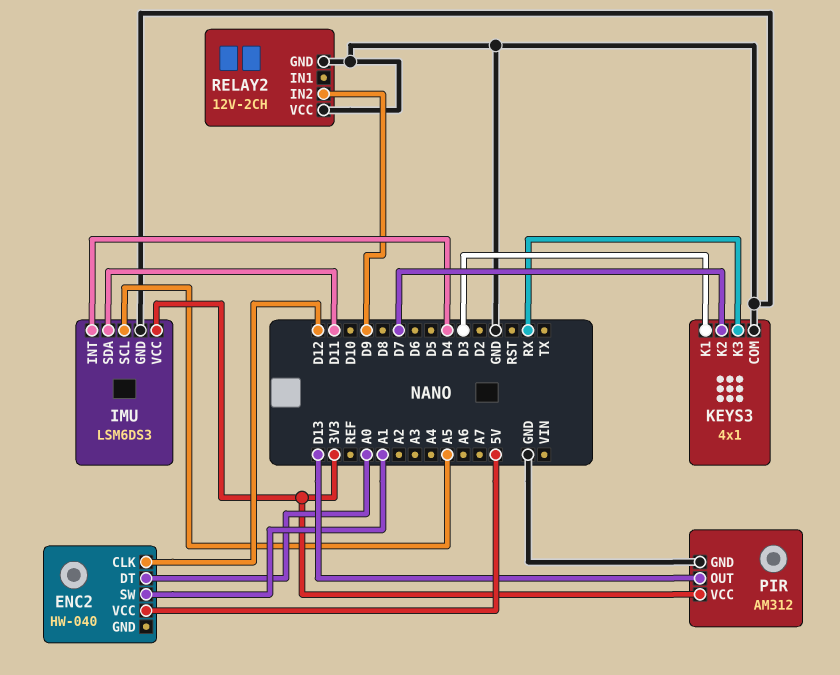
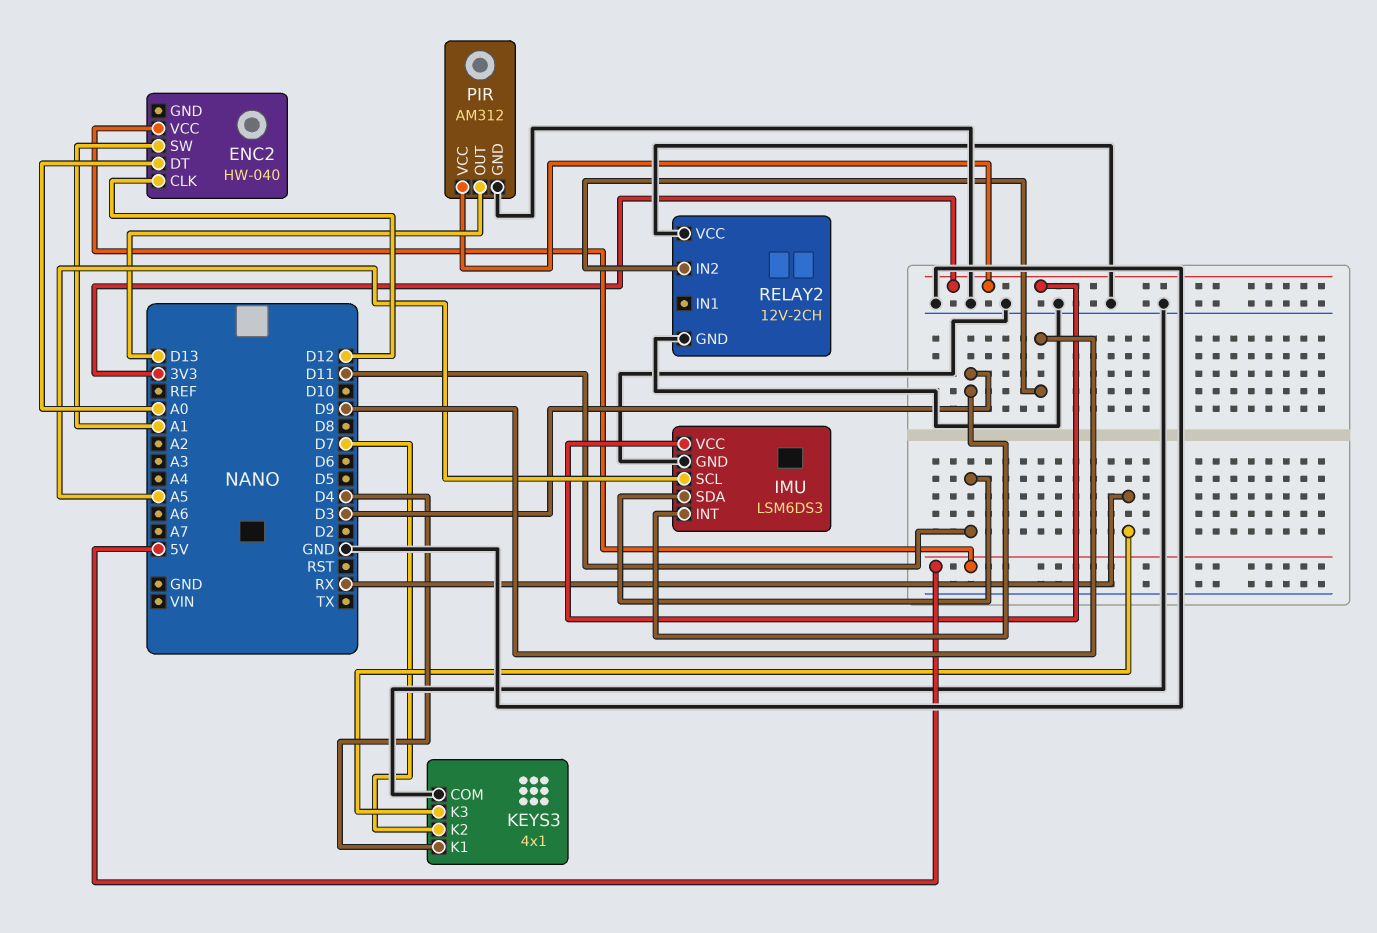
IMU pin INT: D4 -> D3
KEYS3 pin K1: D3 -> D4

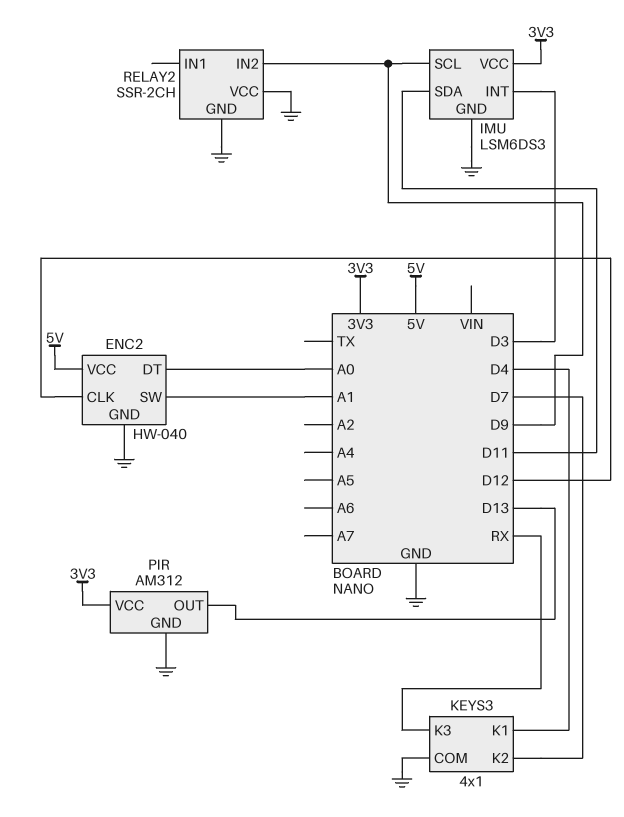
ENC2 pin GND: none -> GND
IMU pin SCL: A5 -> D9
RELAY2: 12V-2CH -> SSR-2CH

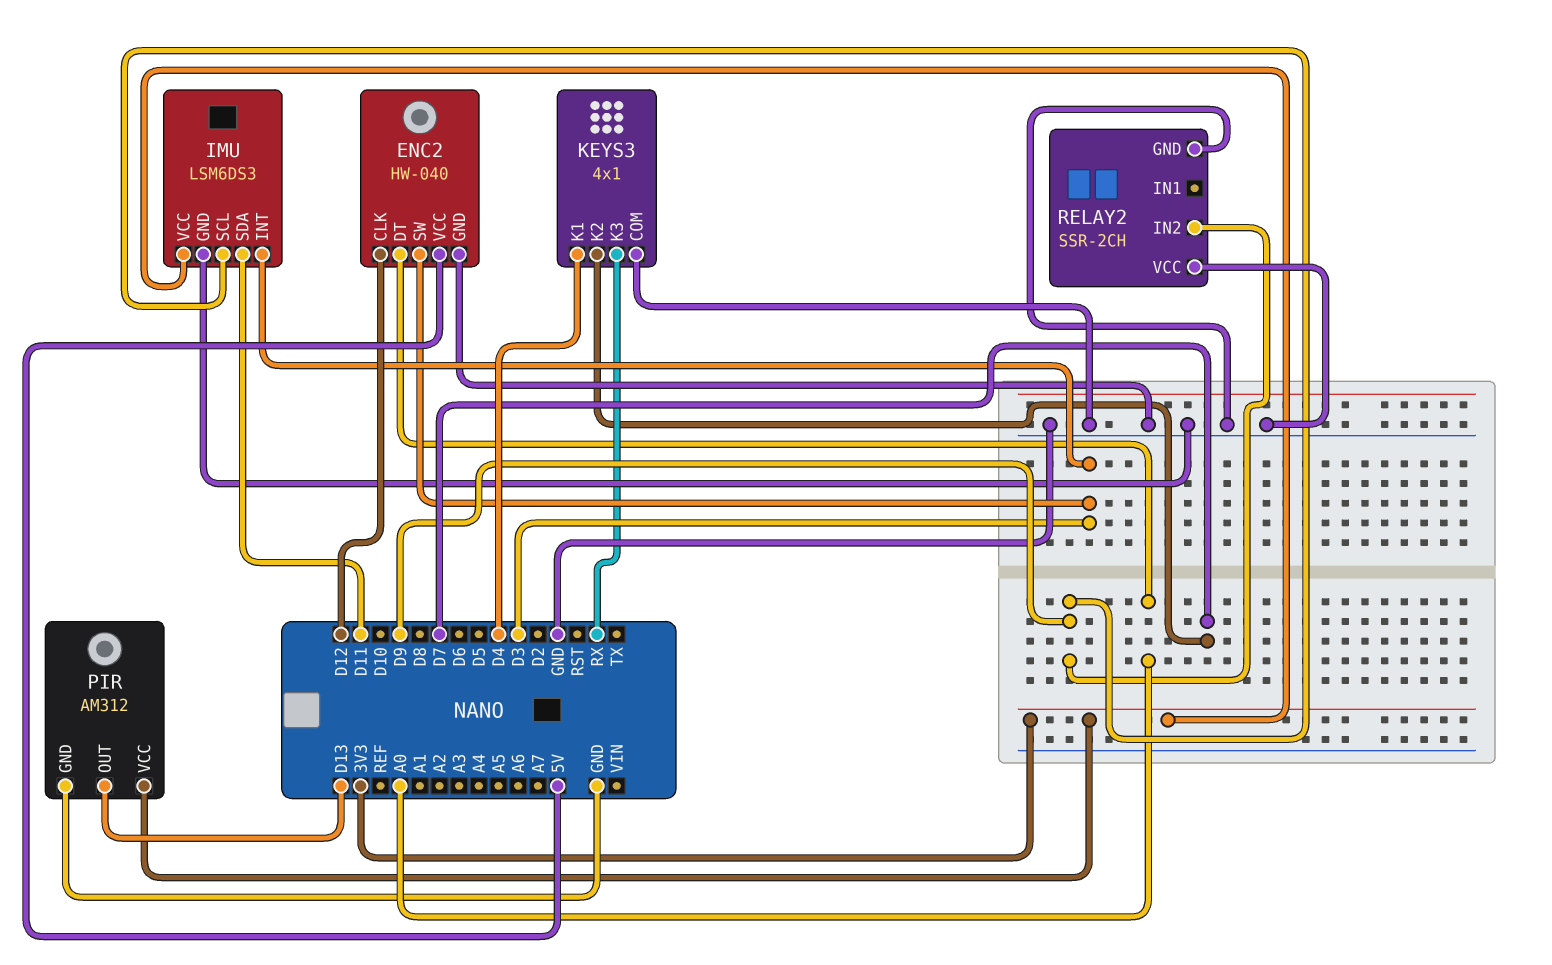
ENC2 pin SW: A1 -> D3

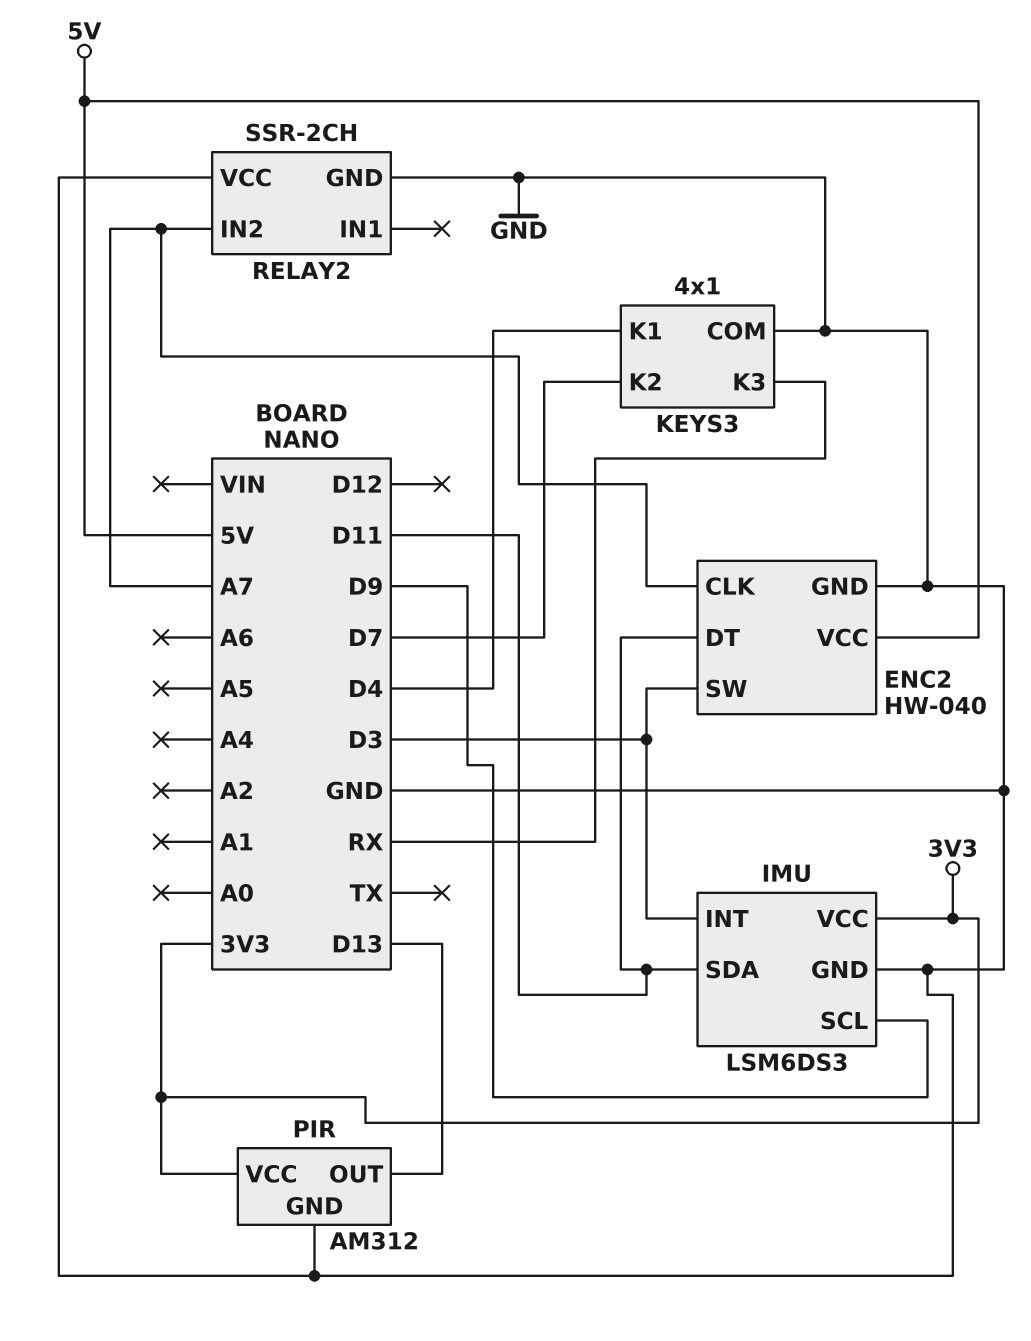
ENC2 pin CLK: D12 -> A7
ENC2 pin DT: A0 -> D11
RELAY2 pin IN2: D9 -> A7

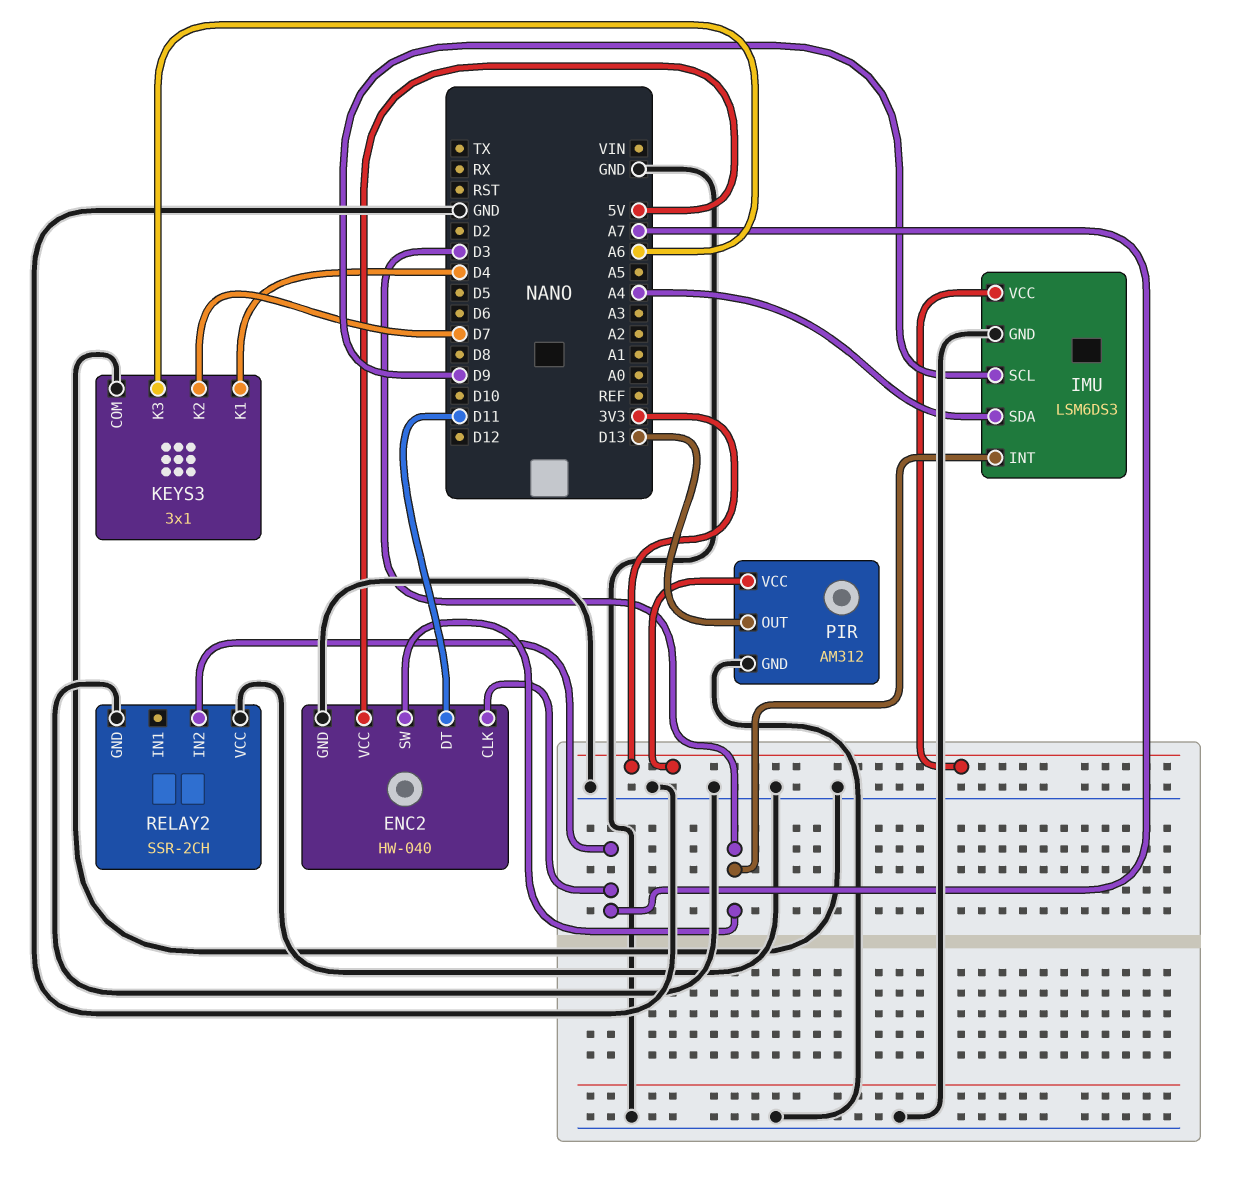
IMU pin SDA: D11 -> A4
KEYS3: 4x1 -> 3x1
KEYS3 pin K3: RX -> A6

